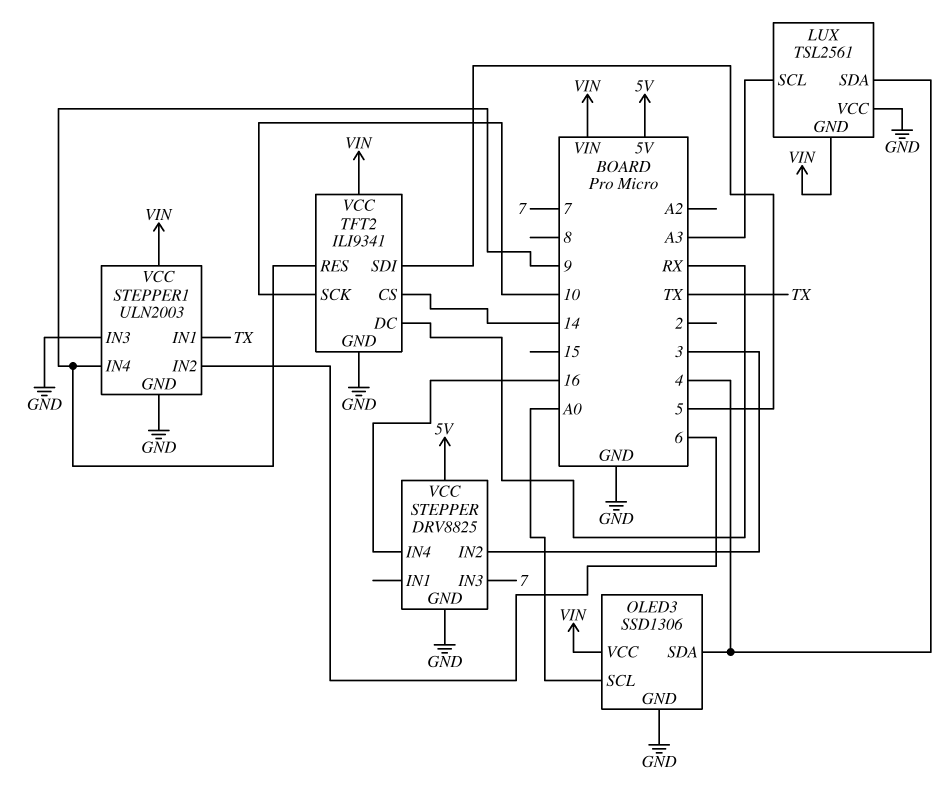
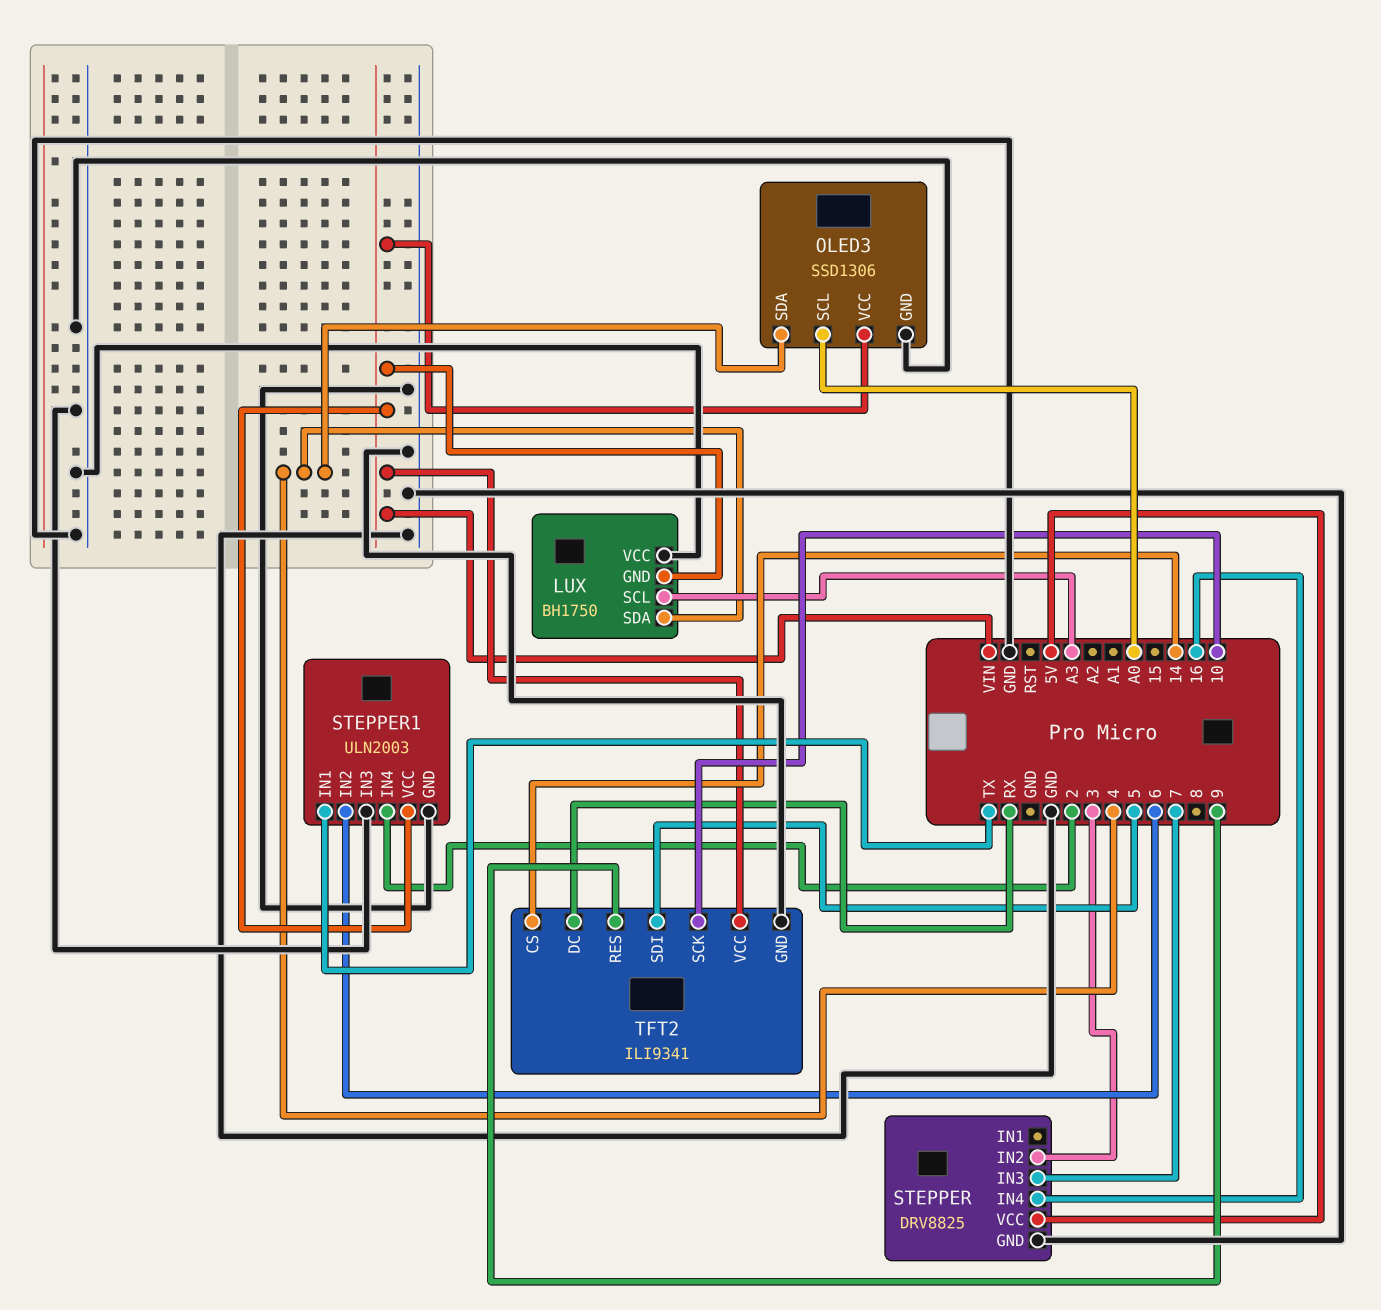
LUX: TSL2561 -> BH1750
STEPPER1 pin IN4: 9 -> 2

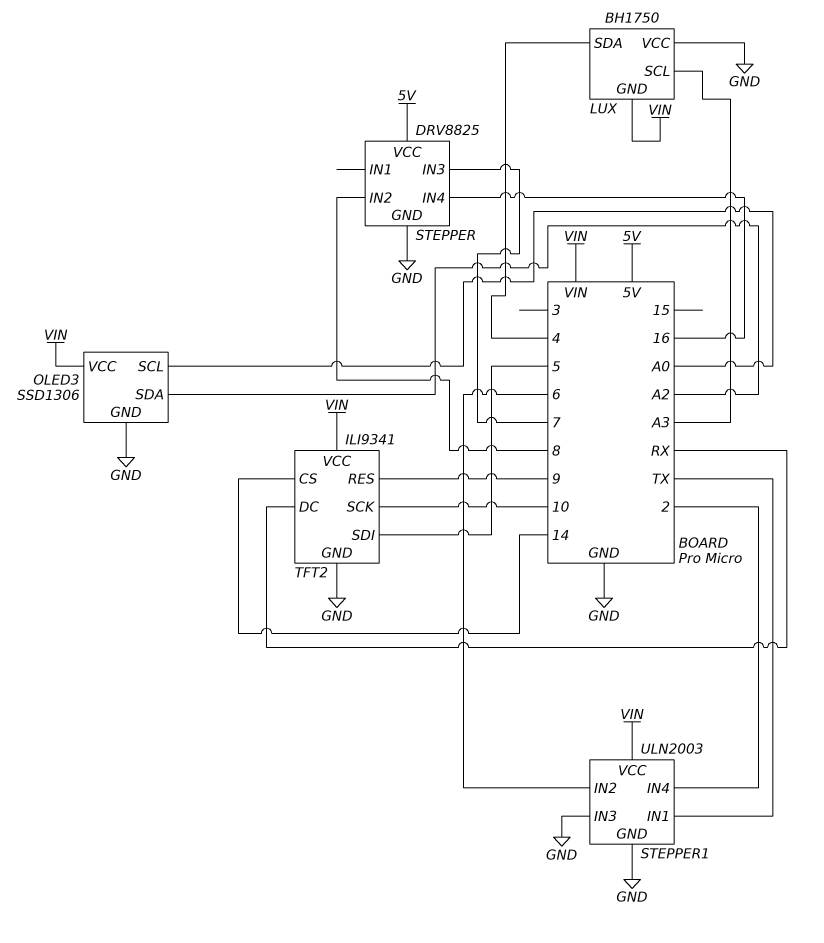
OLED3 pin SDA: 4 -> A2
STEPPER pin IN2: 3 -> 8

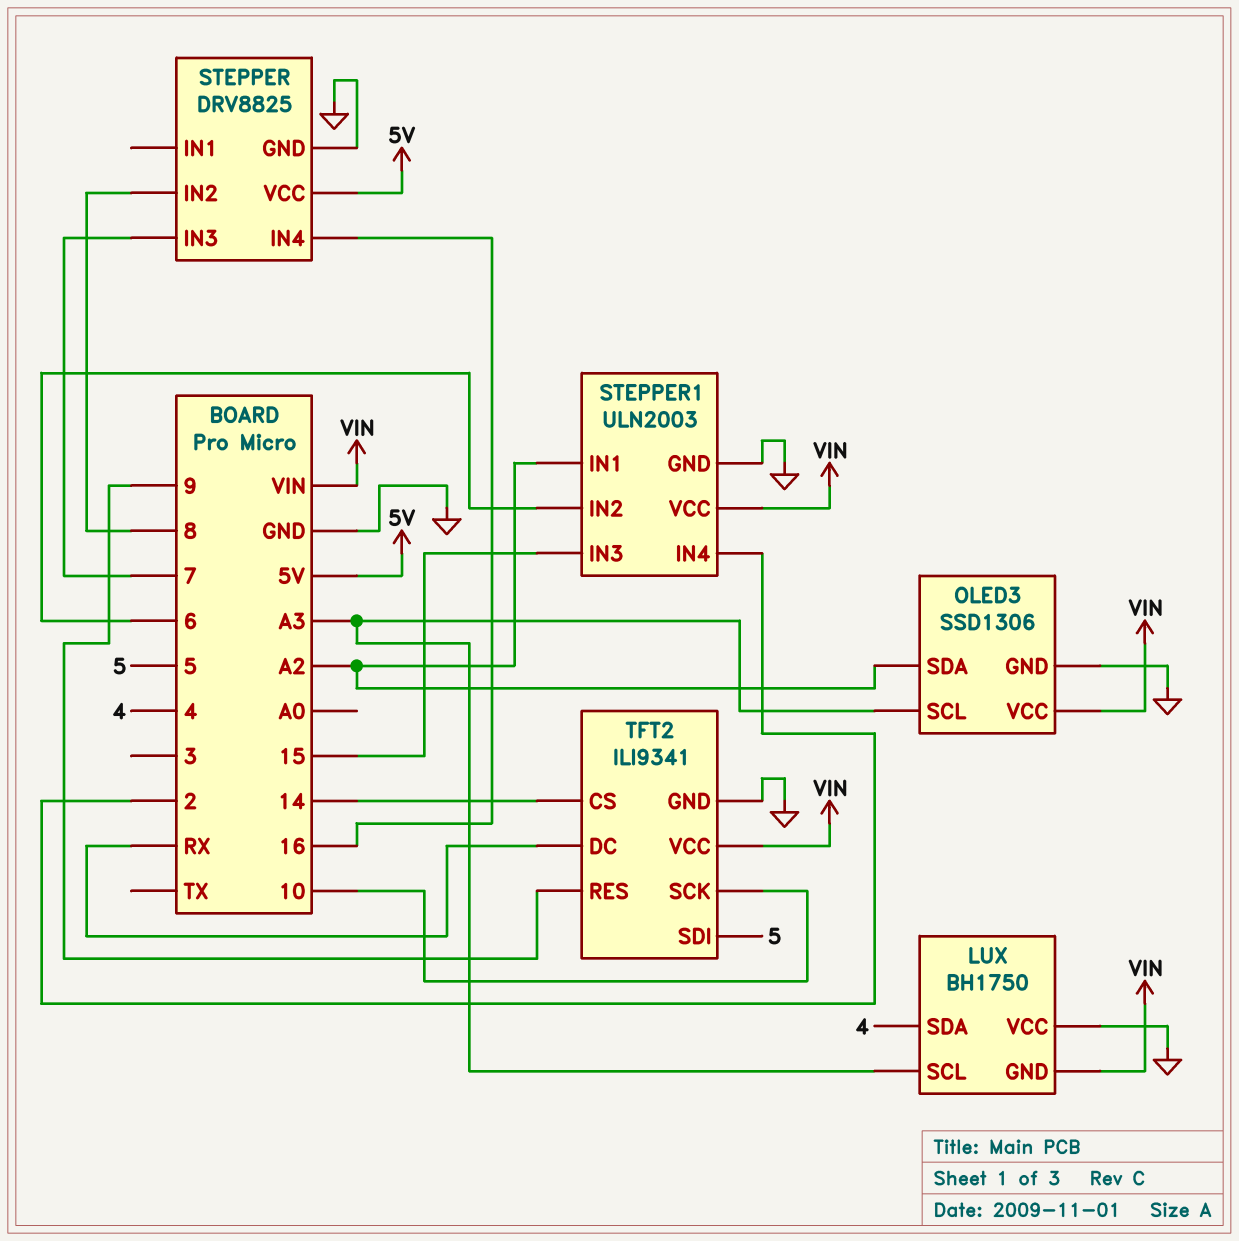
OLED3 pin SCL: A0 -> A3
STEPPER1 pin IN1: TX -> A2
STEPPER1 pin IN3: GND -> 15

